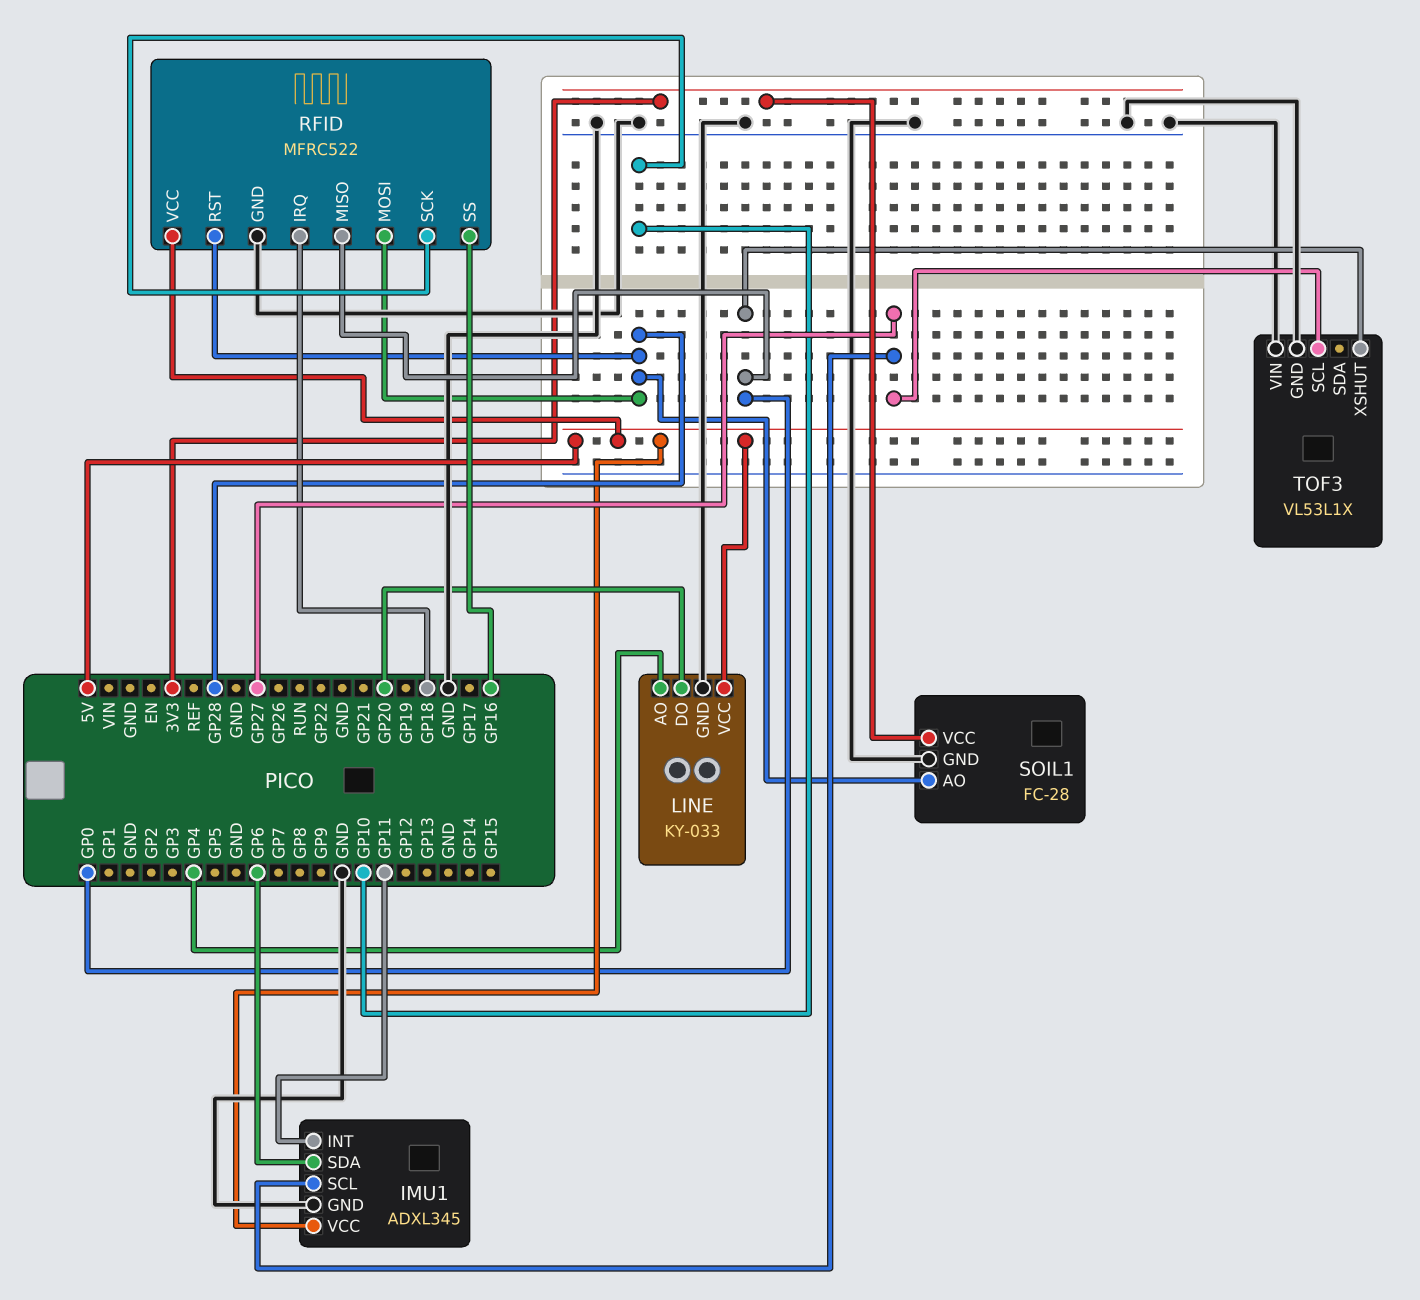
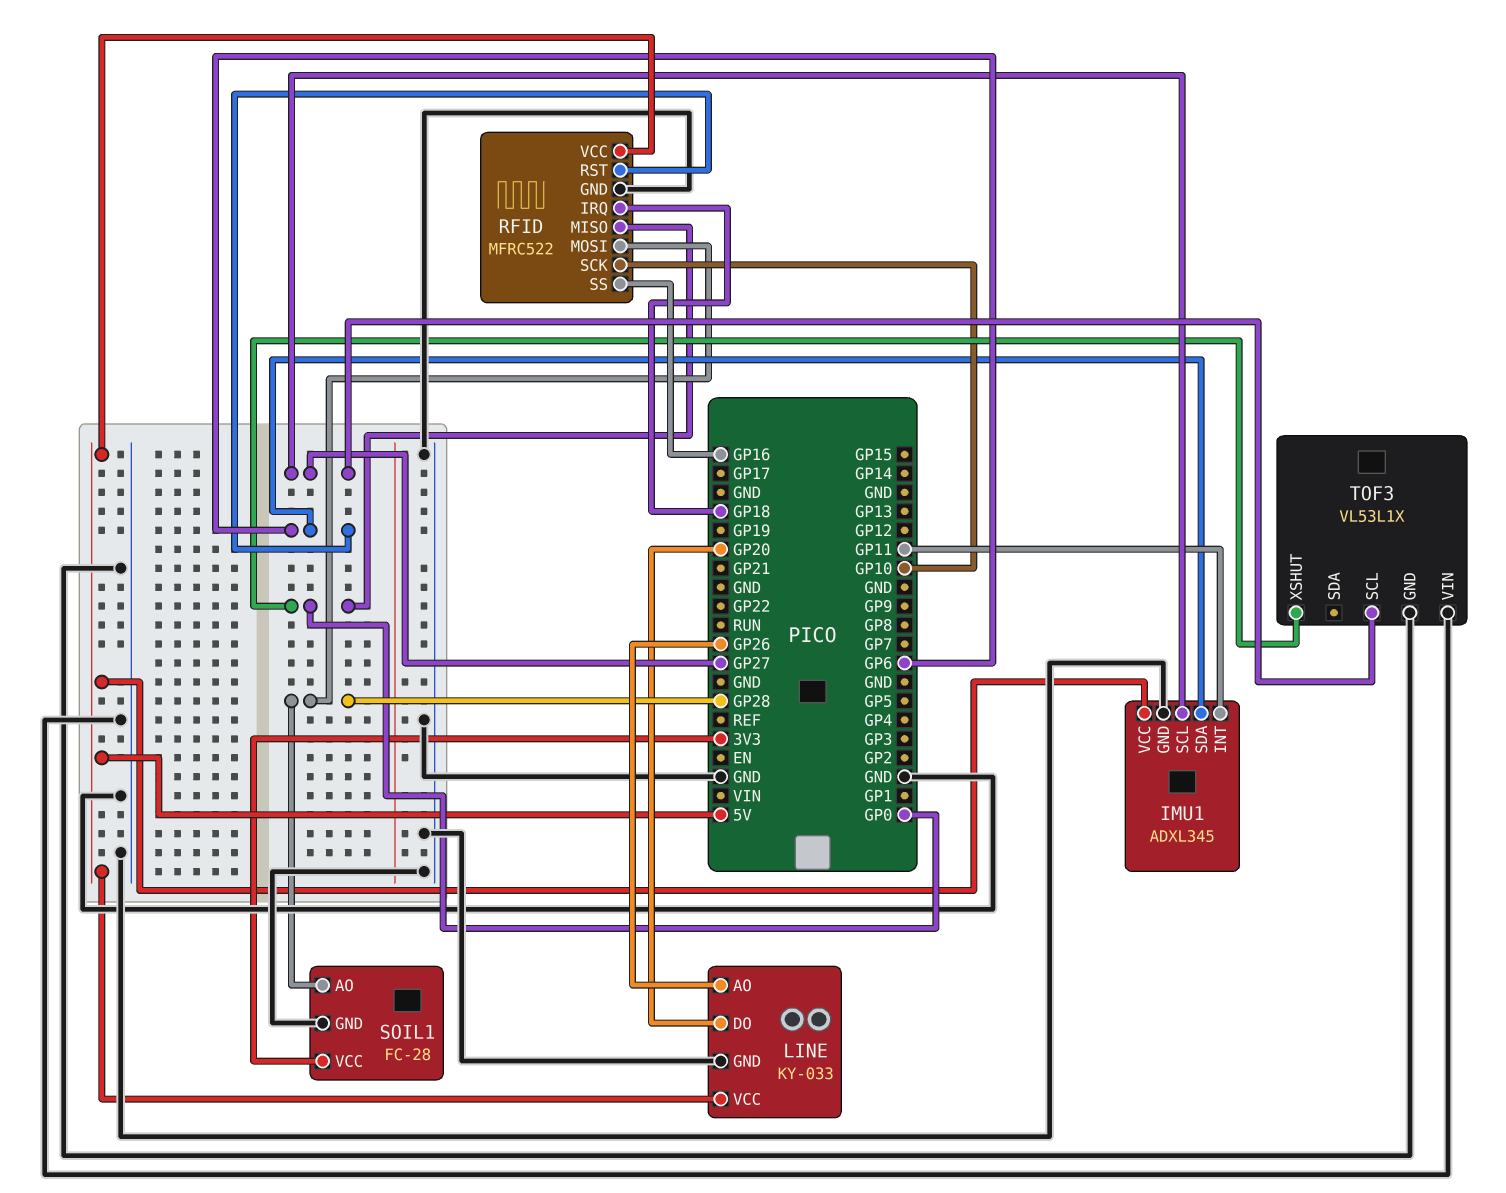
LINE pin AO: GP4 -> GP26
RFID pin RST: GP28 -> GP6

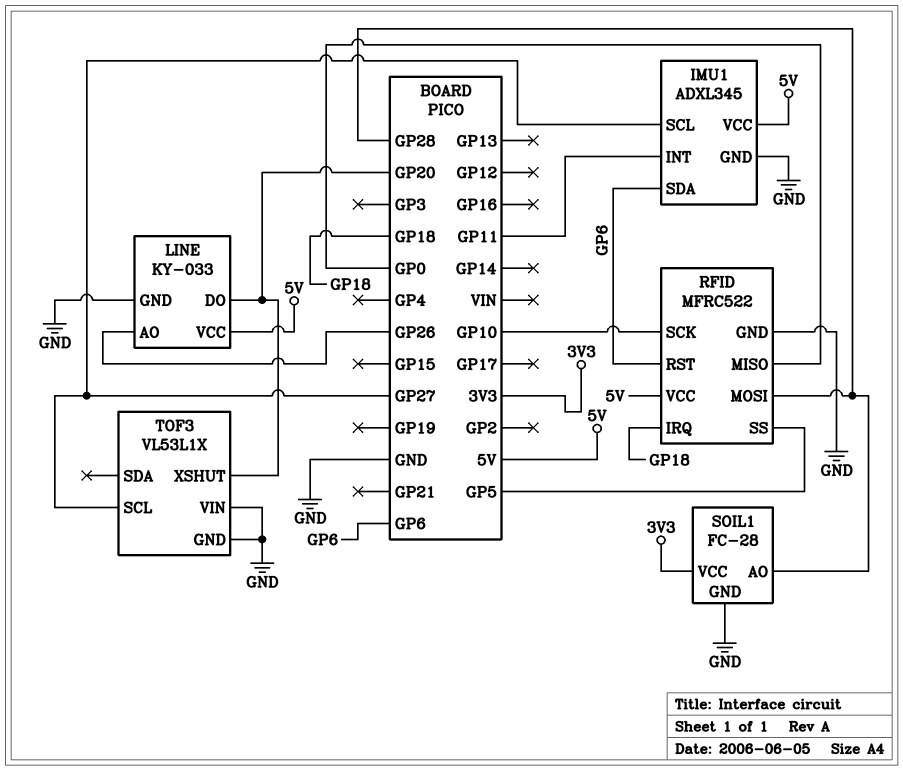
RFID pin SS: GP16 -> GP5
TOF3 pin XSHUT: GP0 -> GP20

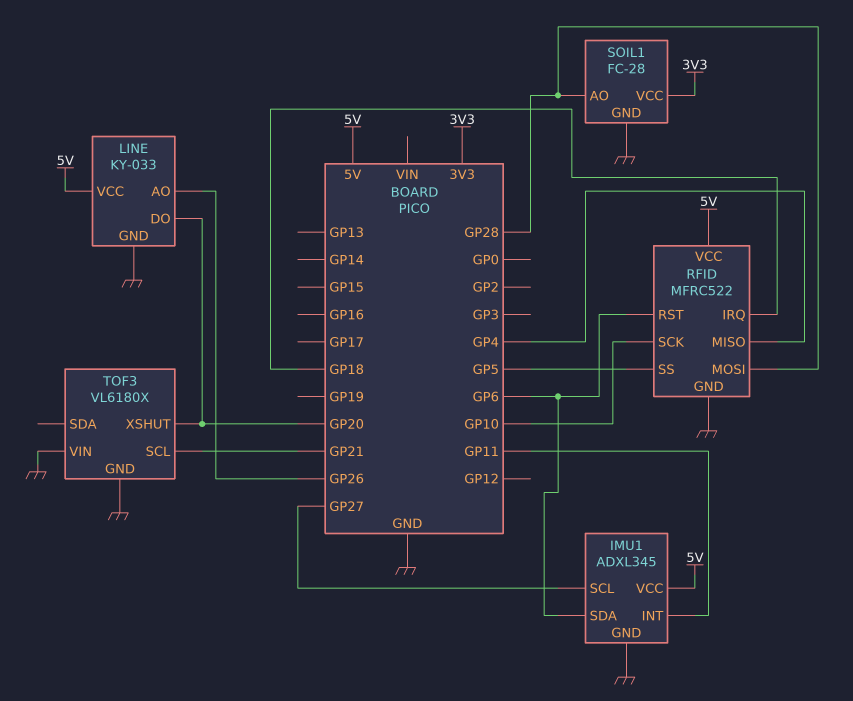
RFID pin MISO: GP0 -> GP4
TOF3: VL53L1X -> VL6180X
TOF3 pin SCL: GP27 -> GP21

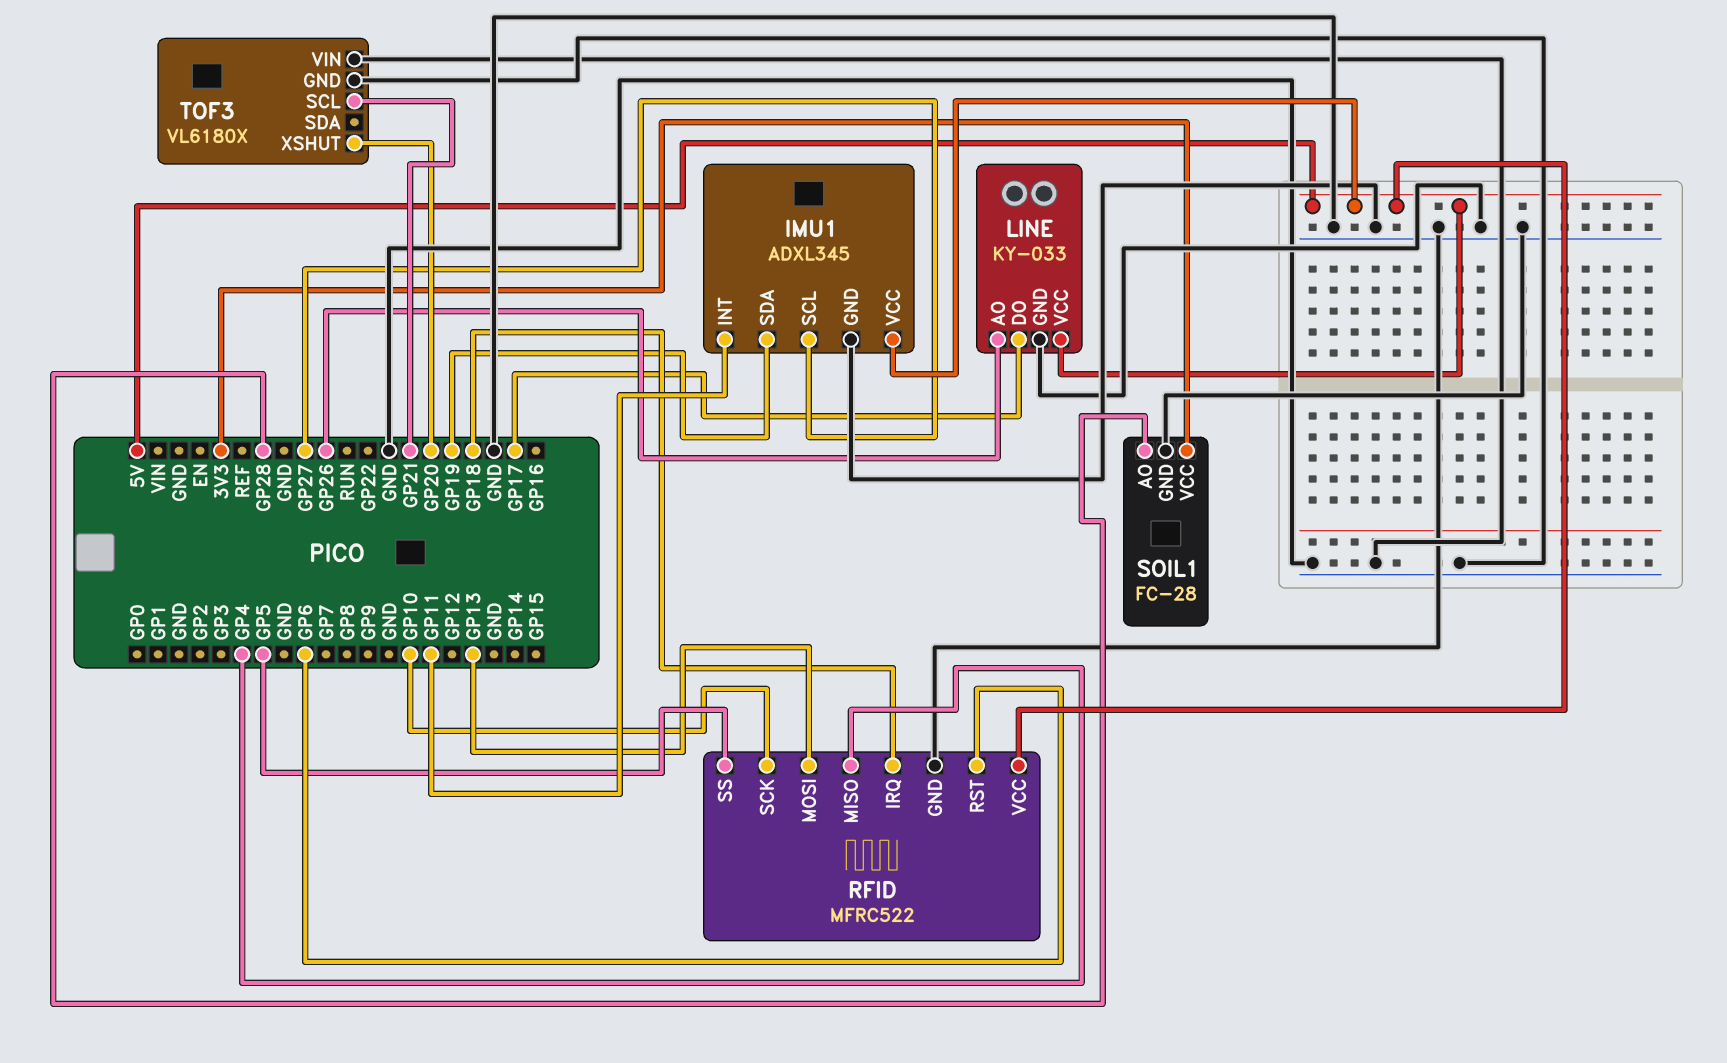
IMU1 pin SDA: GP6 -> GP19
LINE pin DO: GP20 -> GP17
RFID pin MOSI: GP28 -> GP13

